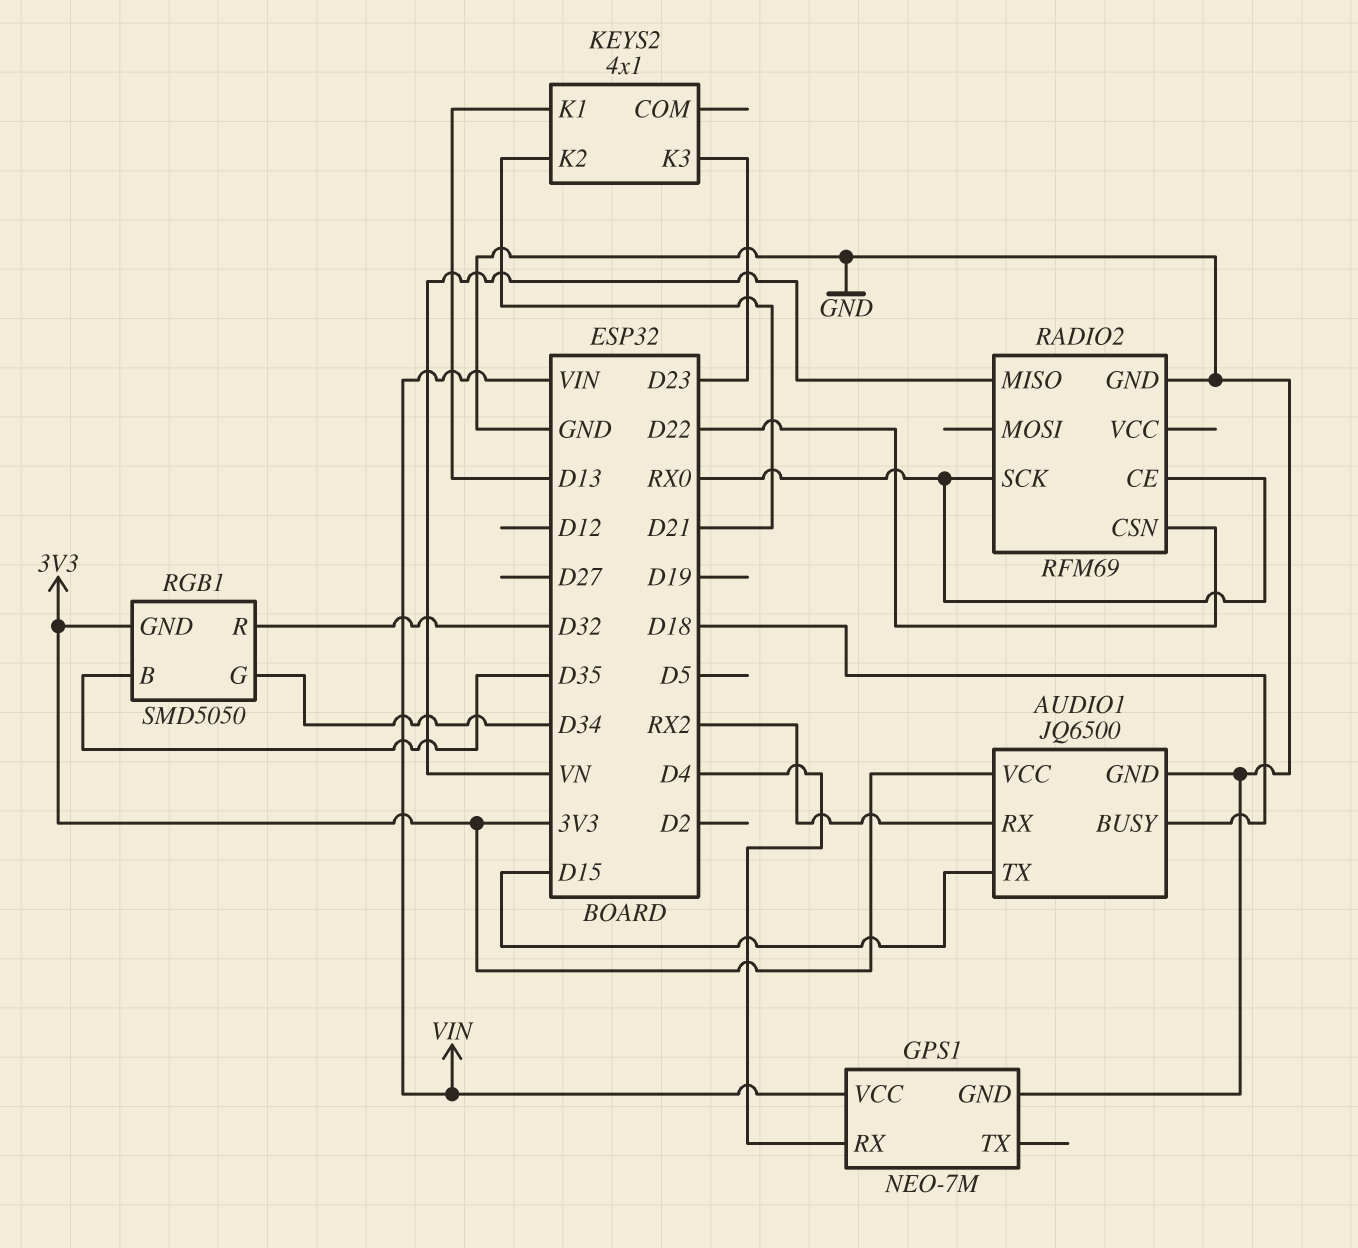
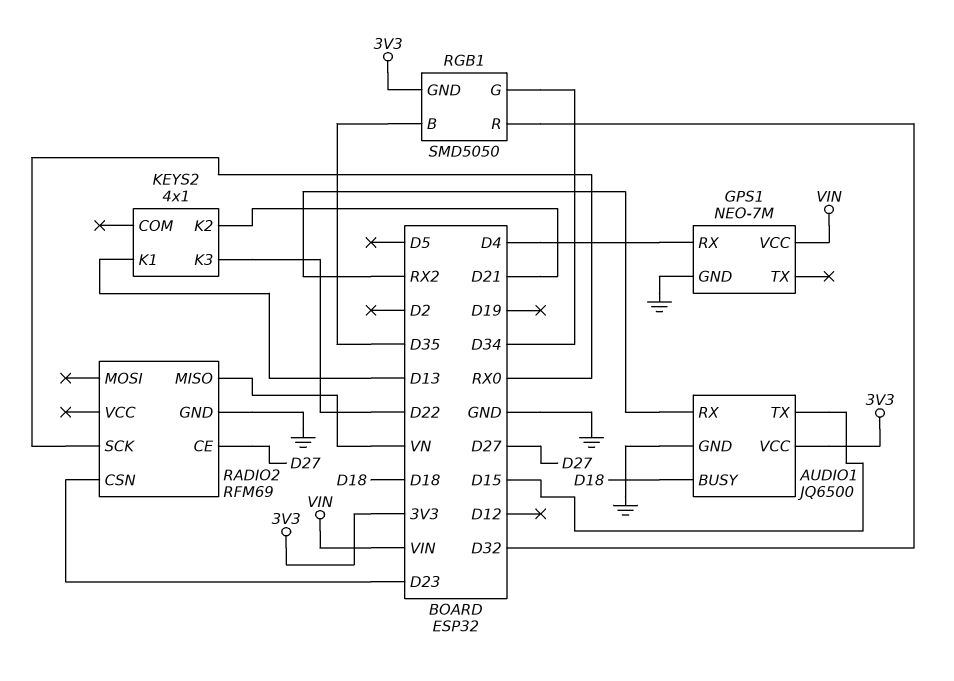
KEYS2 pin K3: D23 -> D22
RADIO2 pin CE: RX0 -> D27
RADIO2 pin CSN: D22 -> D23

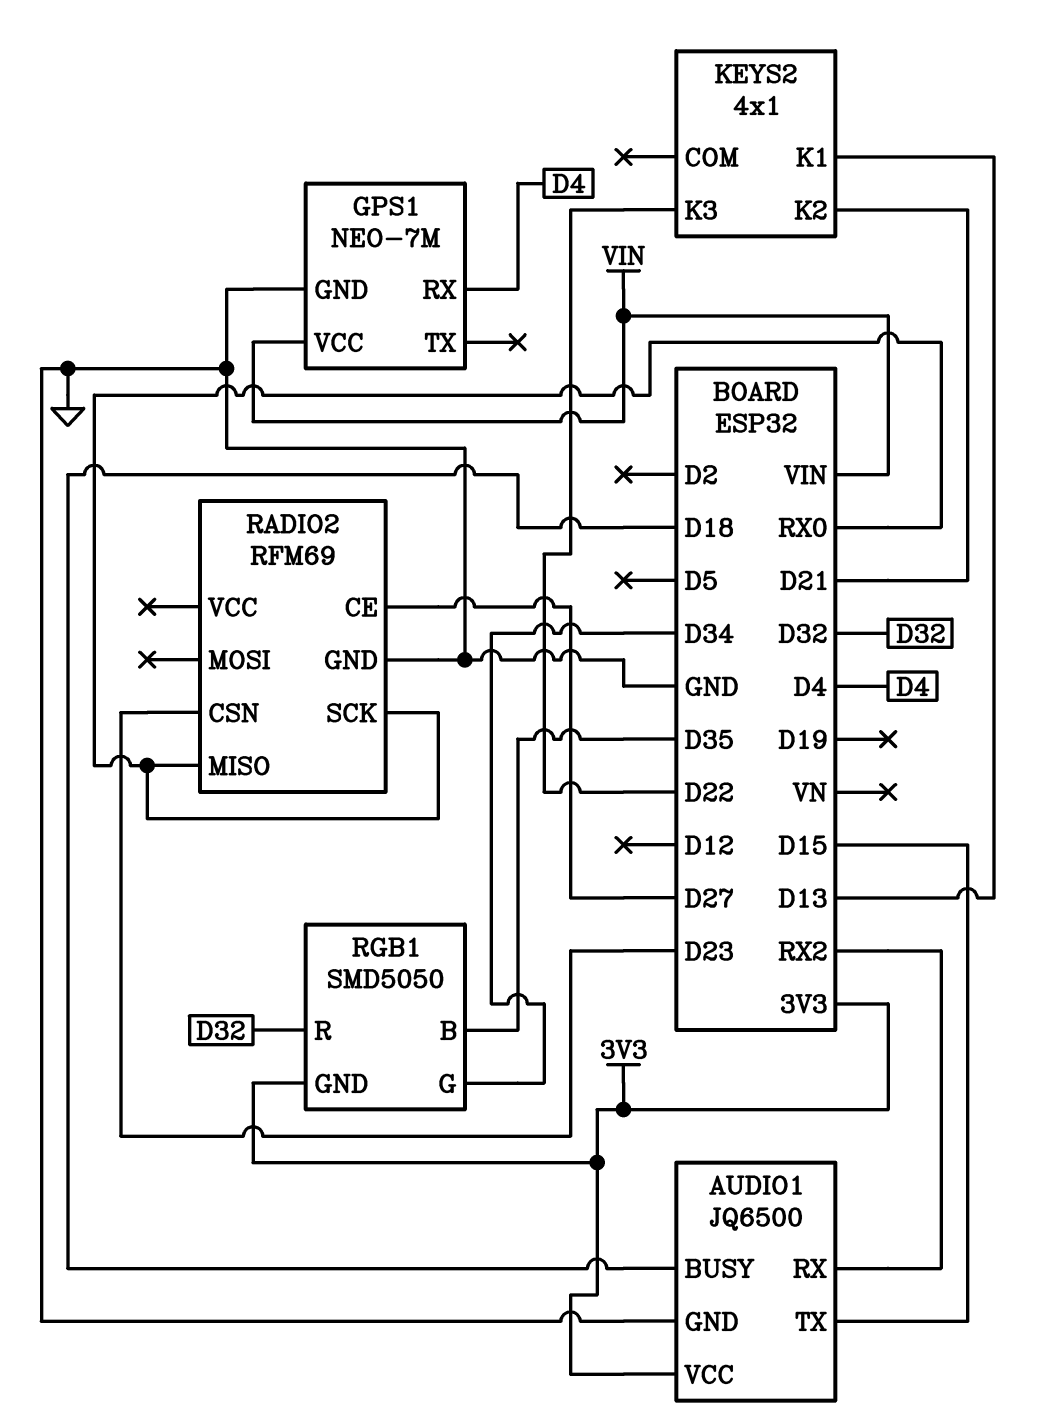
RADIO2 pin MISO: VN -> RX0

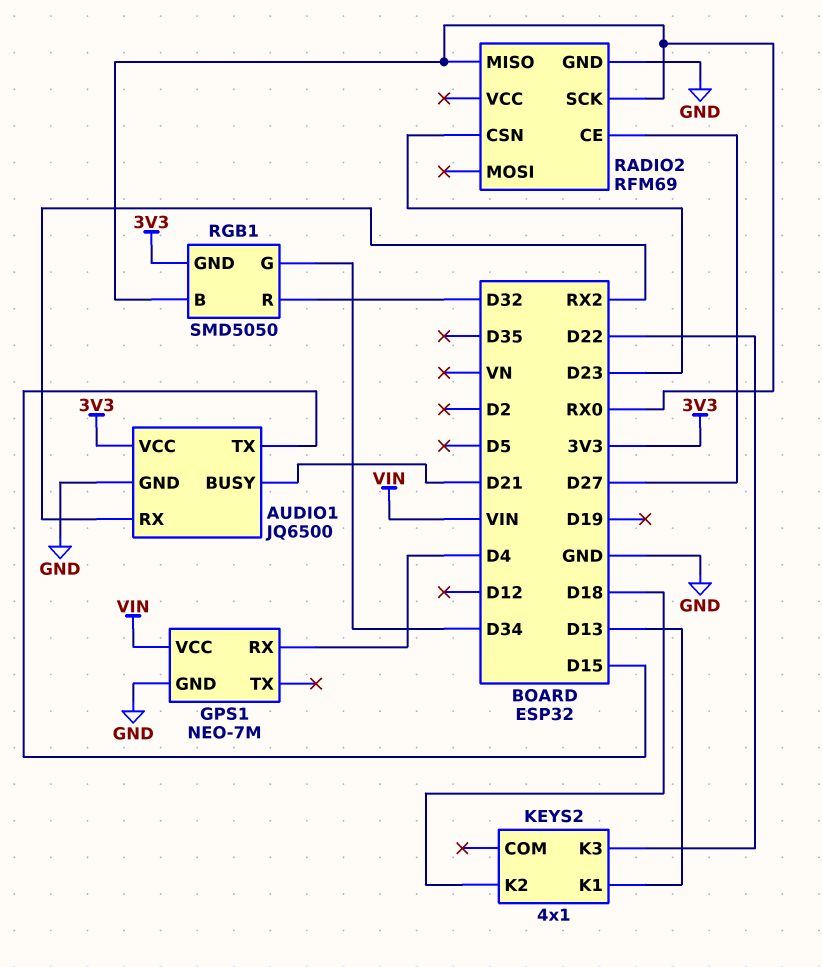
AUDIO1 pin BUSY: D18 -> D21
KEYS2 pin K2: D21 -> D18
RGB1 pin B: D35 -> RX0

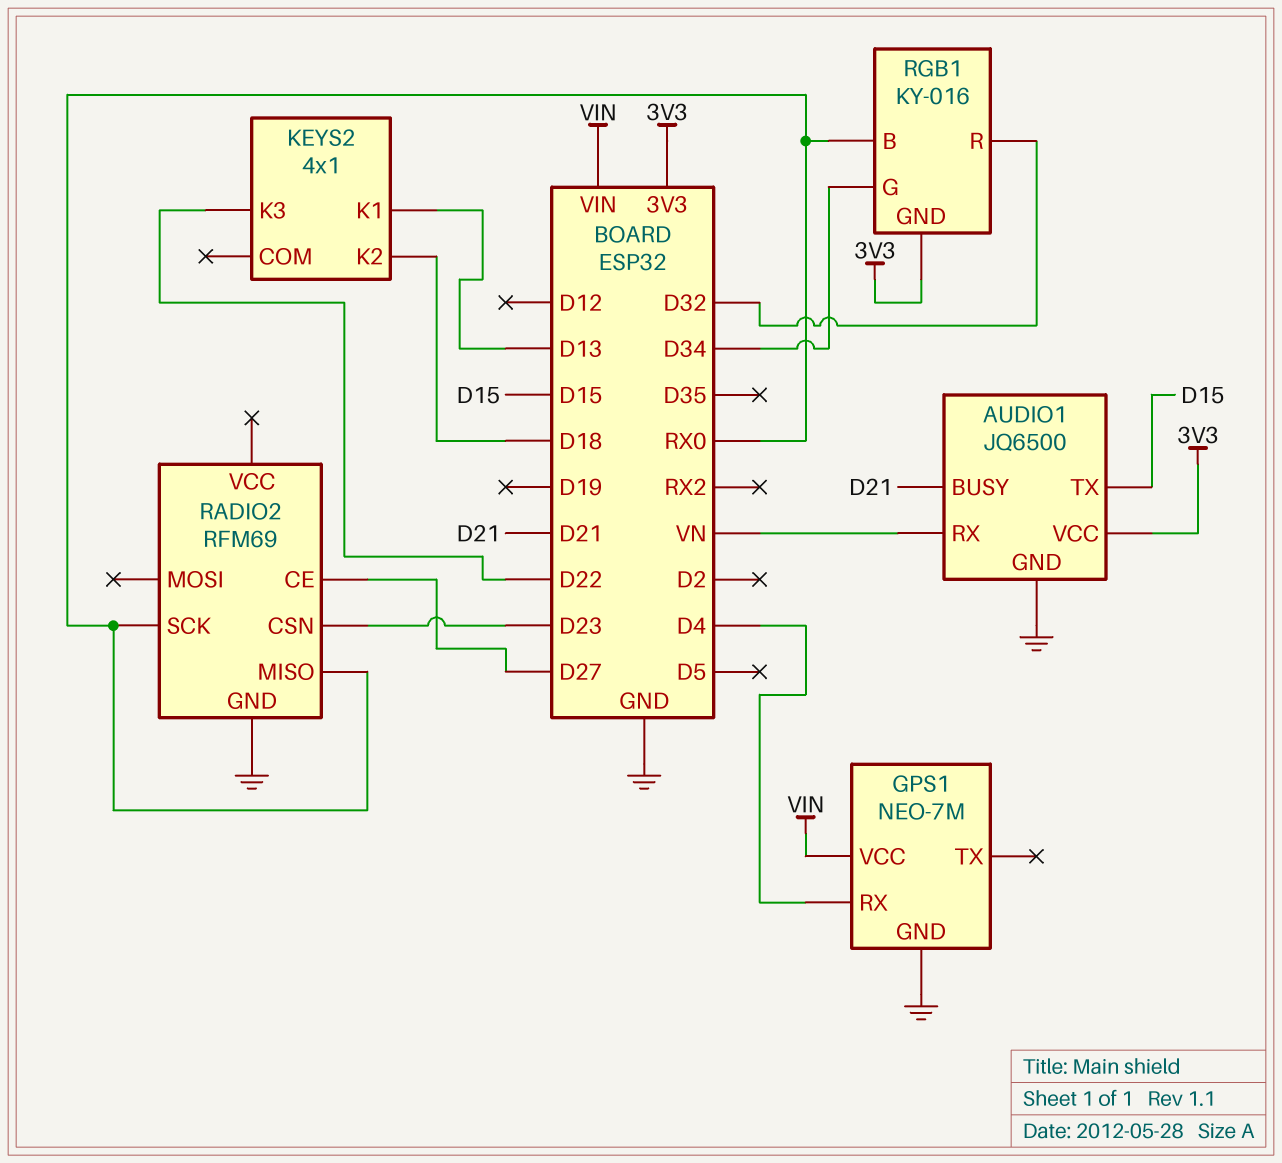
AUDIO1 pin RX: RX2 -> VN
RGB1: SMD5050 -> KY-016

